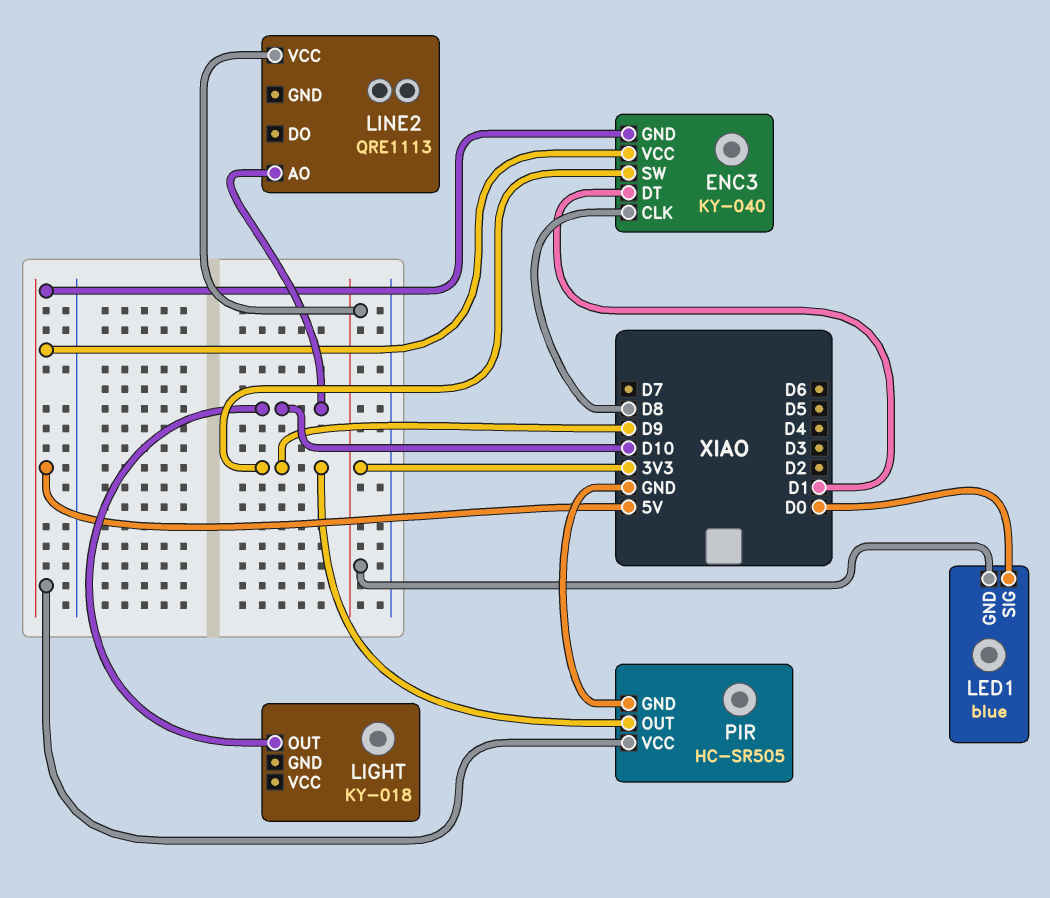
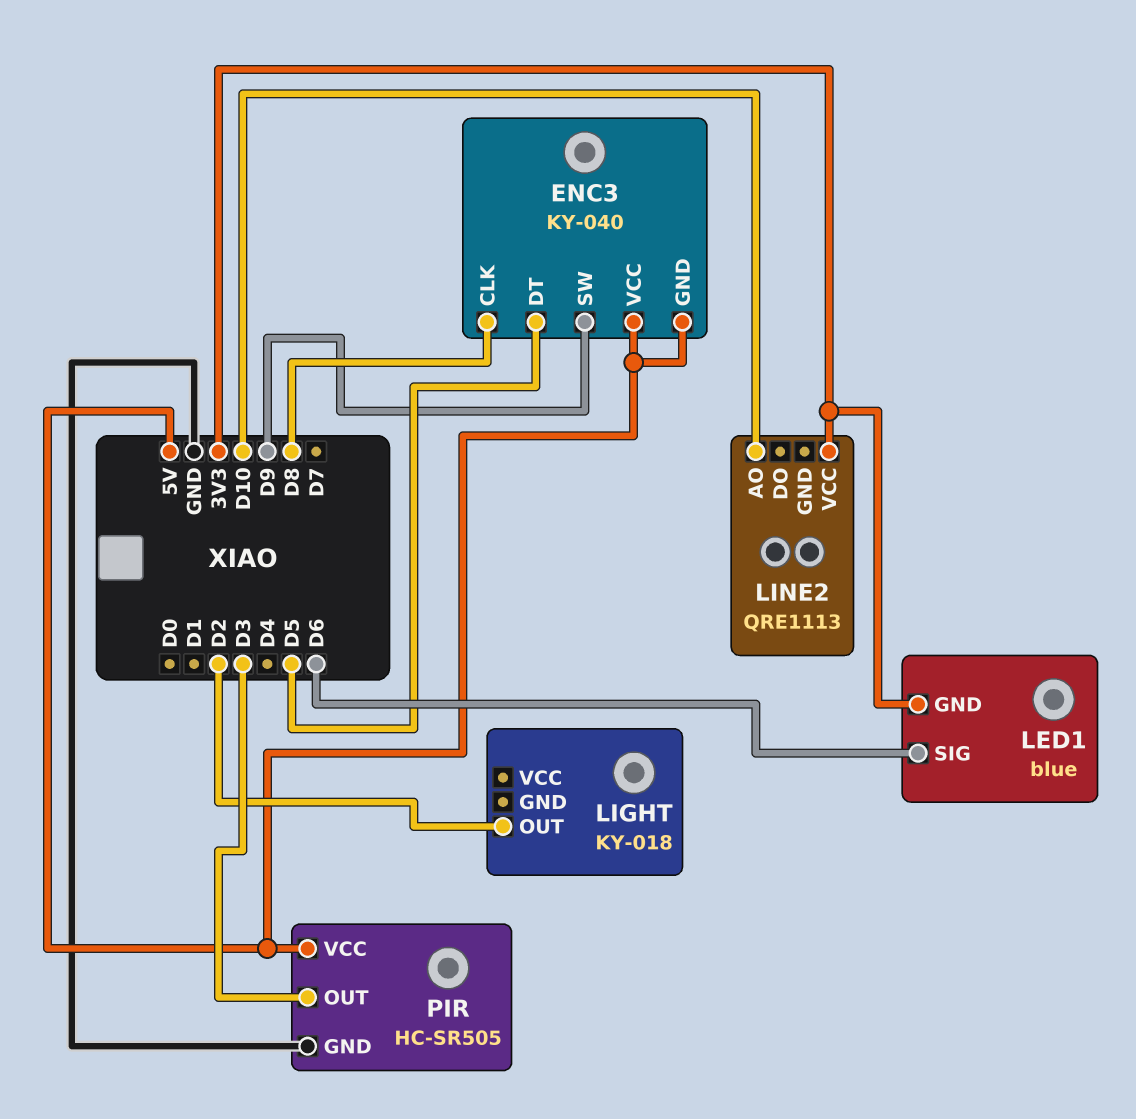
ENC3 pin DT: D1 -> D5
LED1 pin SIG: D0 -> D6
LIGHT pin OUT: D10 -> D2
PIR pin OUT: D9 -> D3

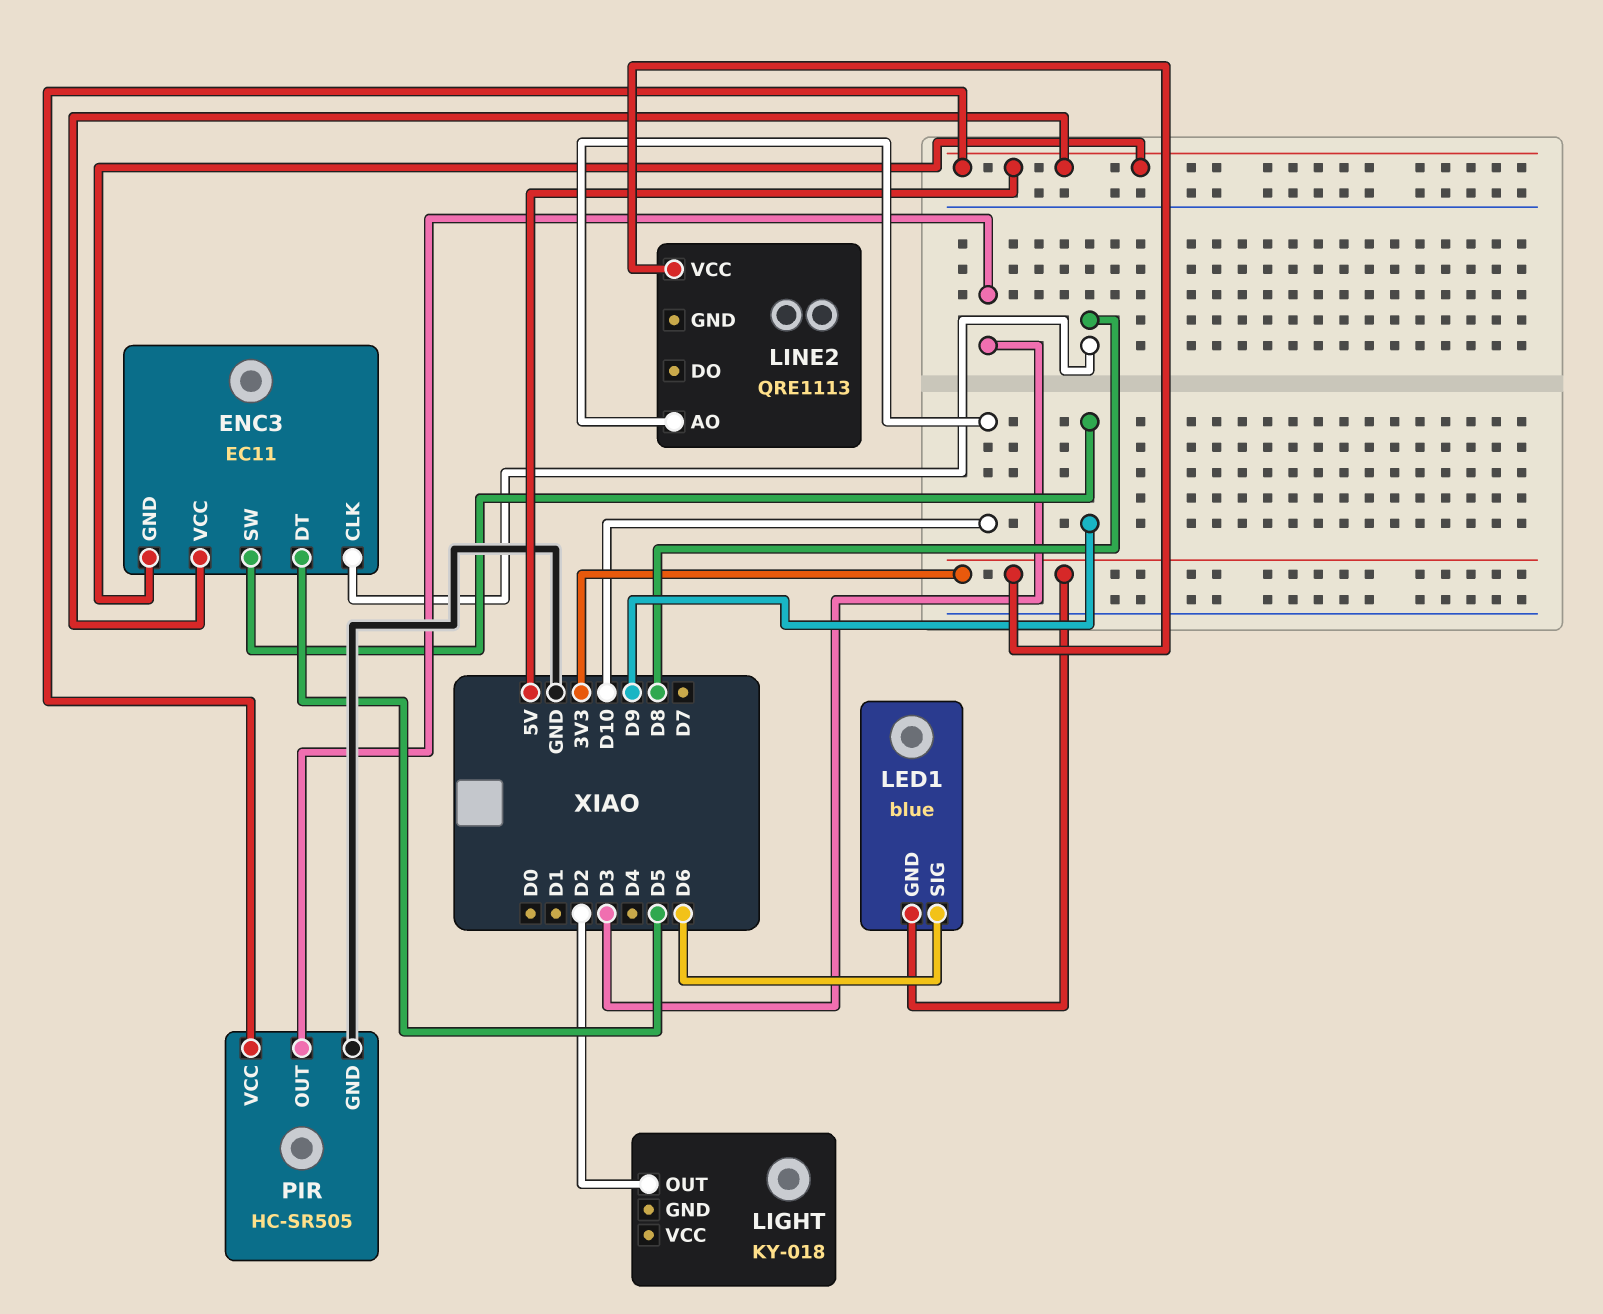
ENC3: KY-040 -> EC11

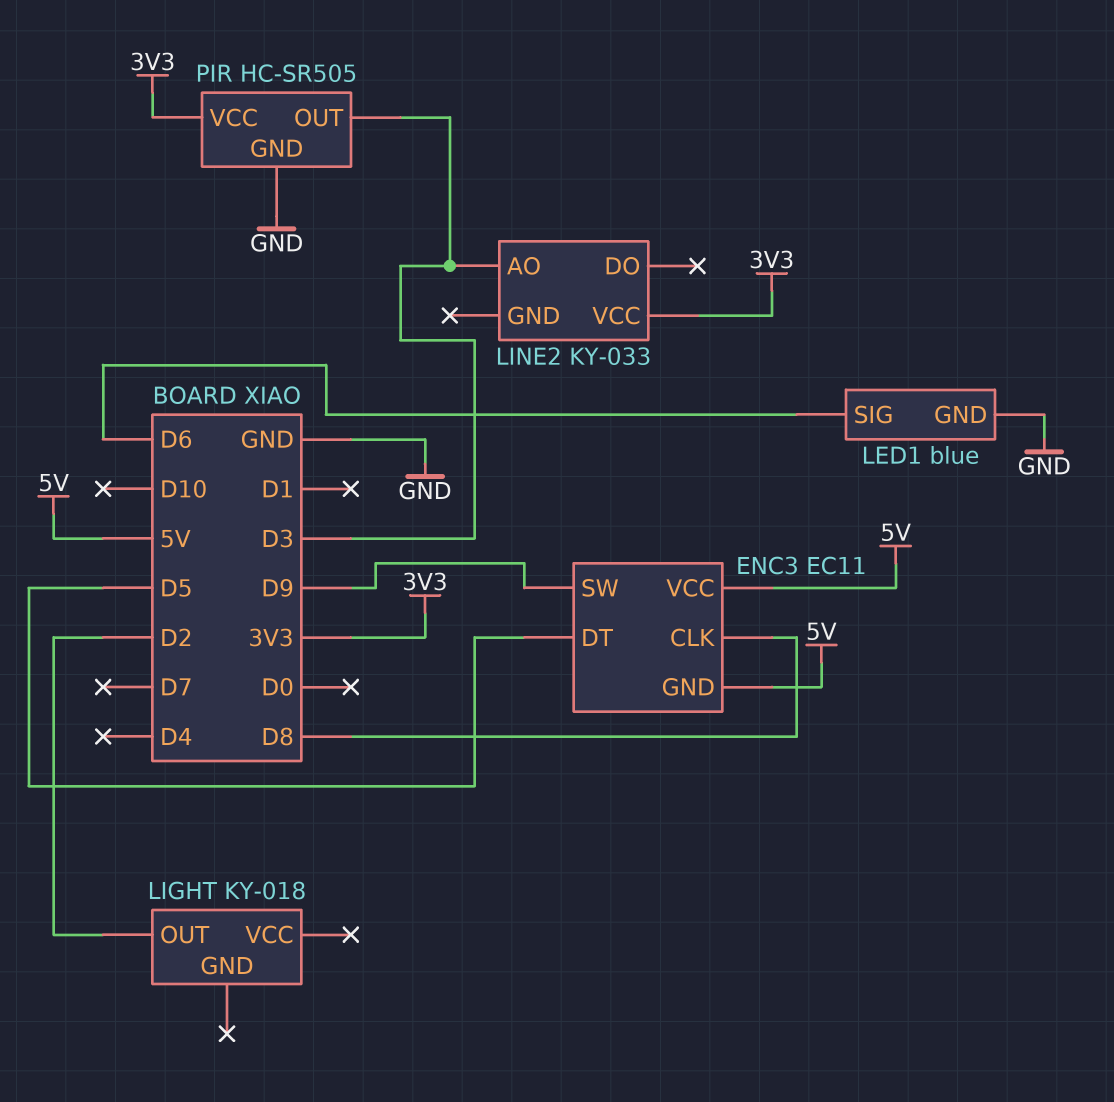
LED1 pin GND: 3V3 -> GND
LINE2: QRE1113 -> KY-033
LINE2 pin AO: D10 -> D3
PIR pin VCC: 5V -> 3V3

